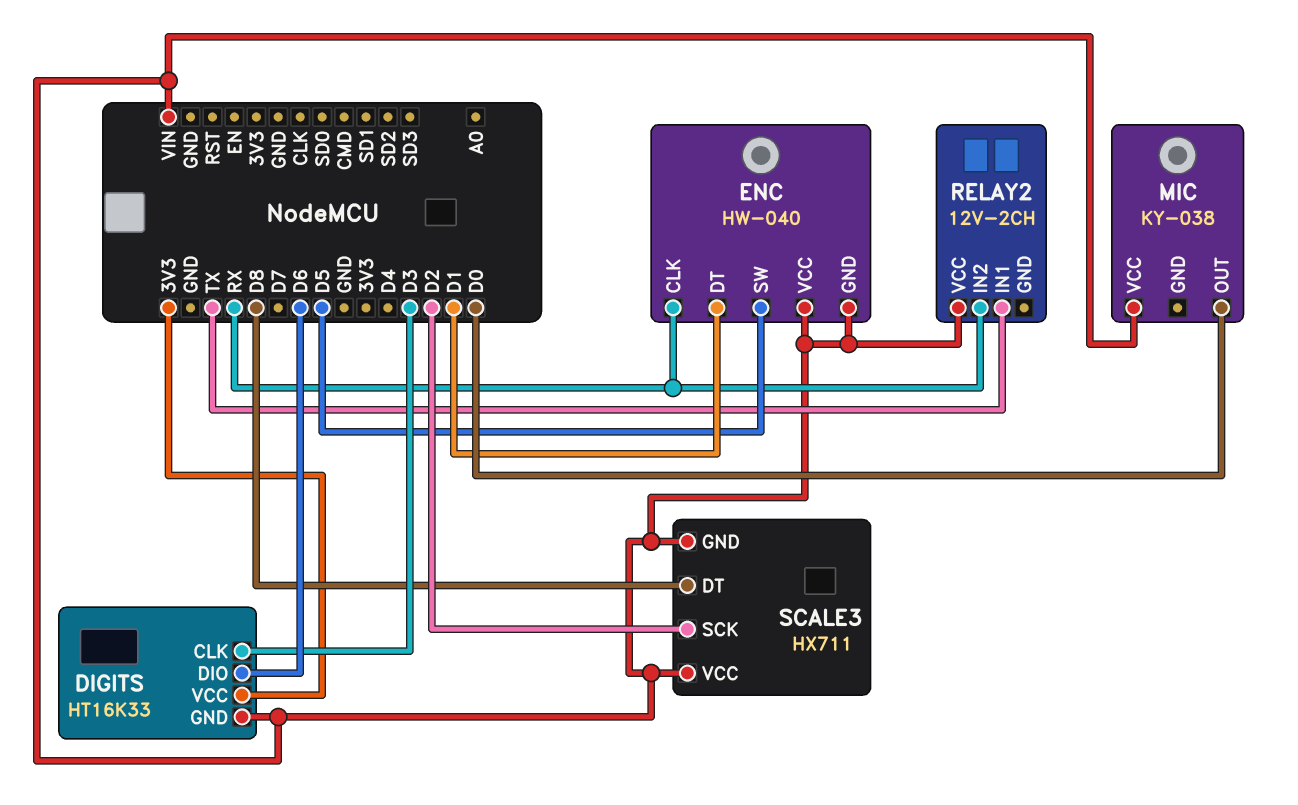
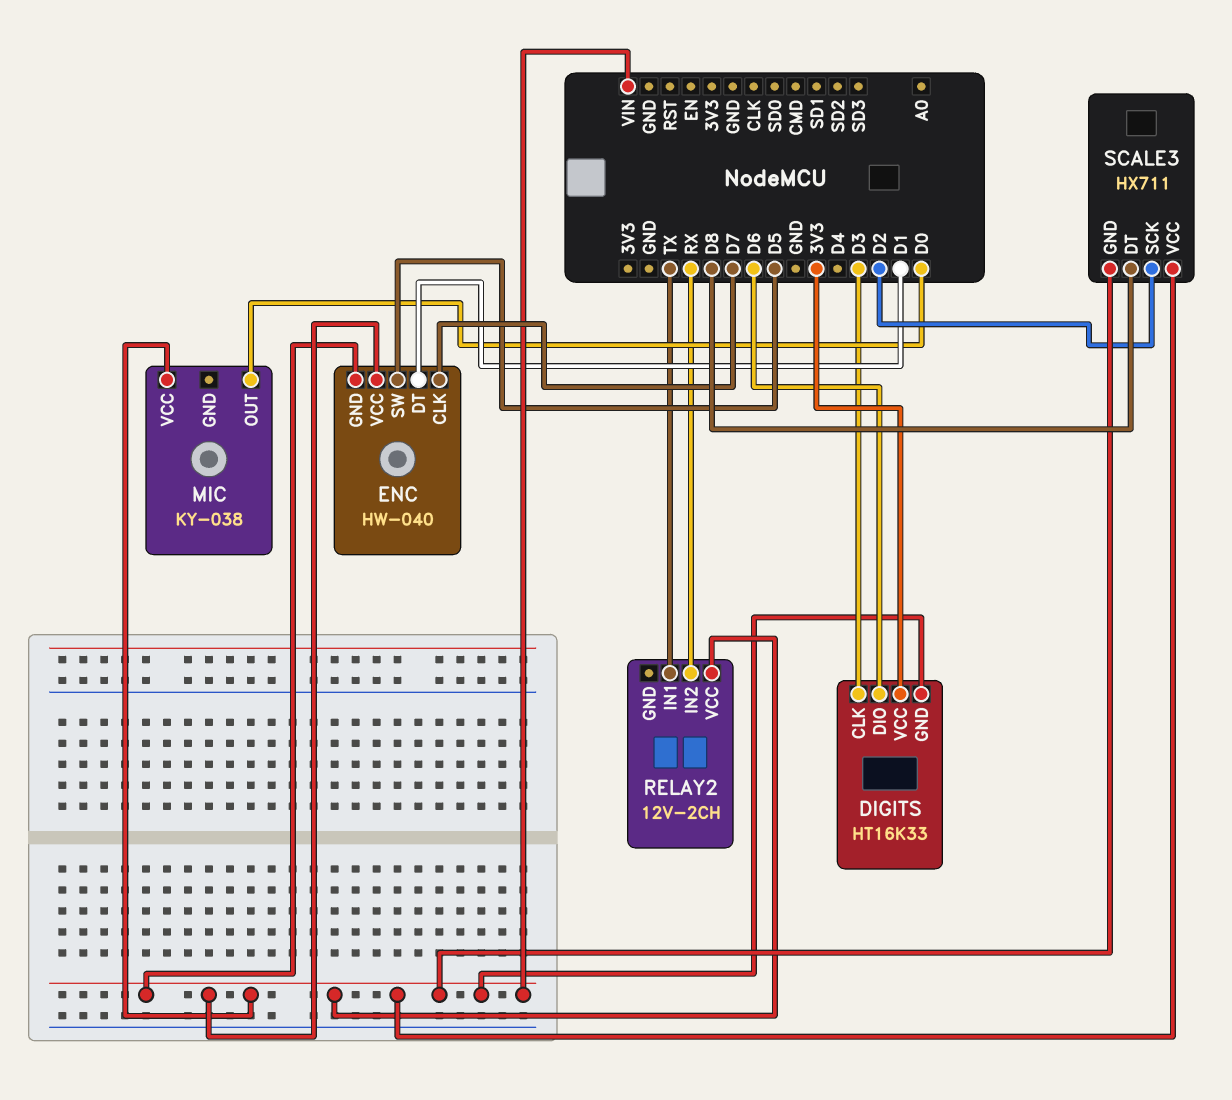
ENC pin CLK: RX -> D7

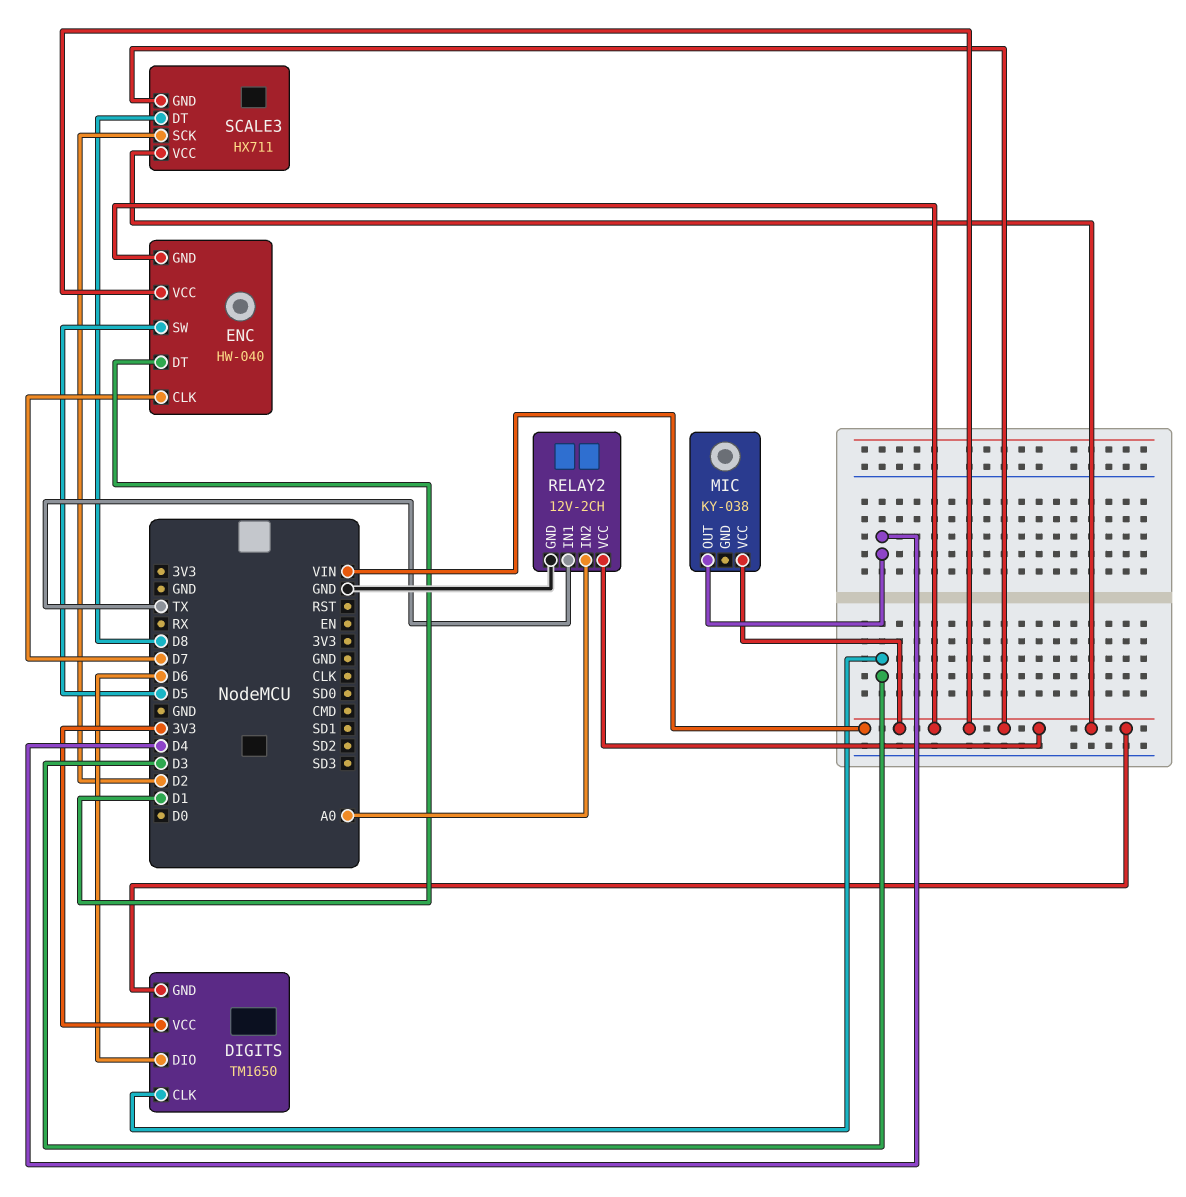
DIGITS: HT16K33 -> TM1650
MIC pin OUT: D0 -> D4
RELAY2 pin GND: none -> GND
RELAY2 pin IN2: RX -> A0

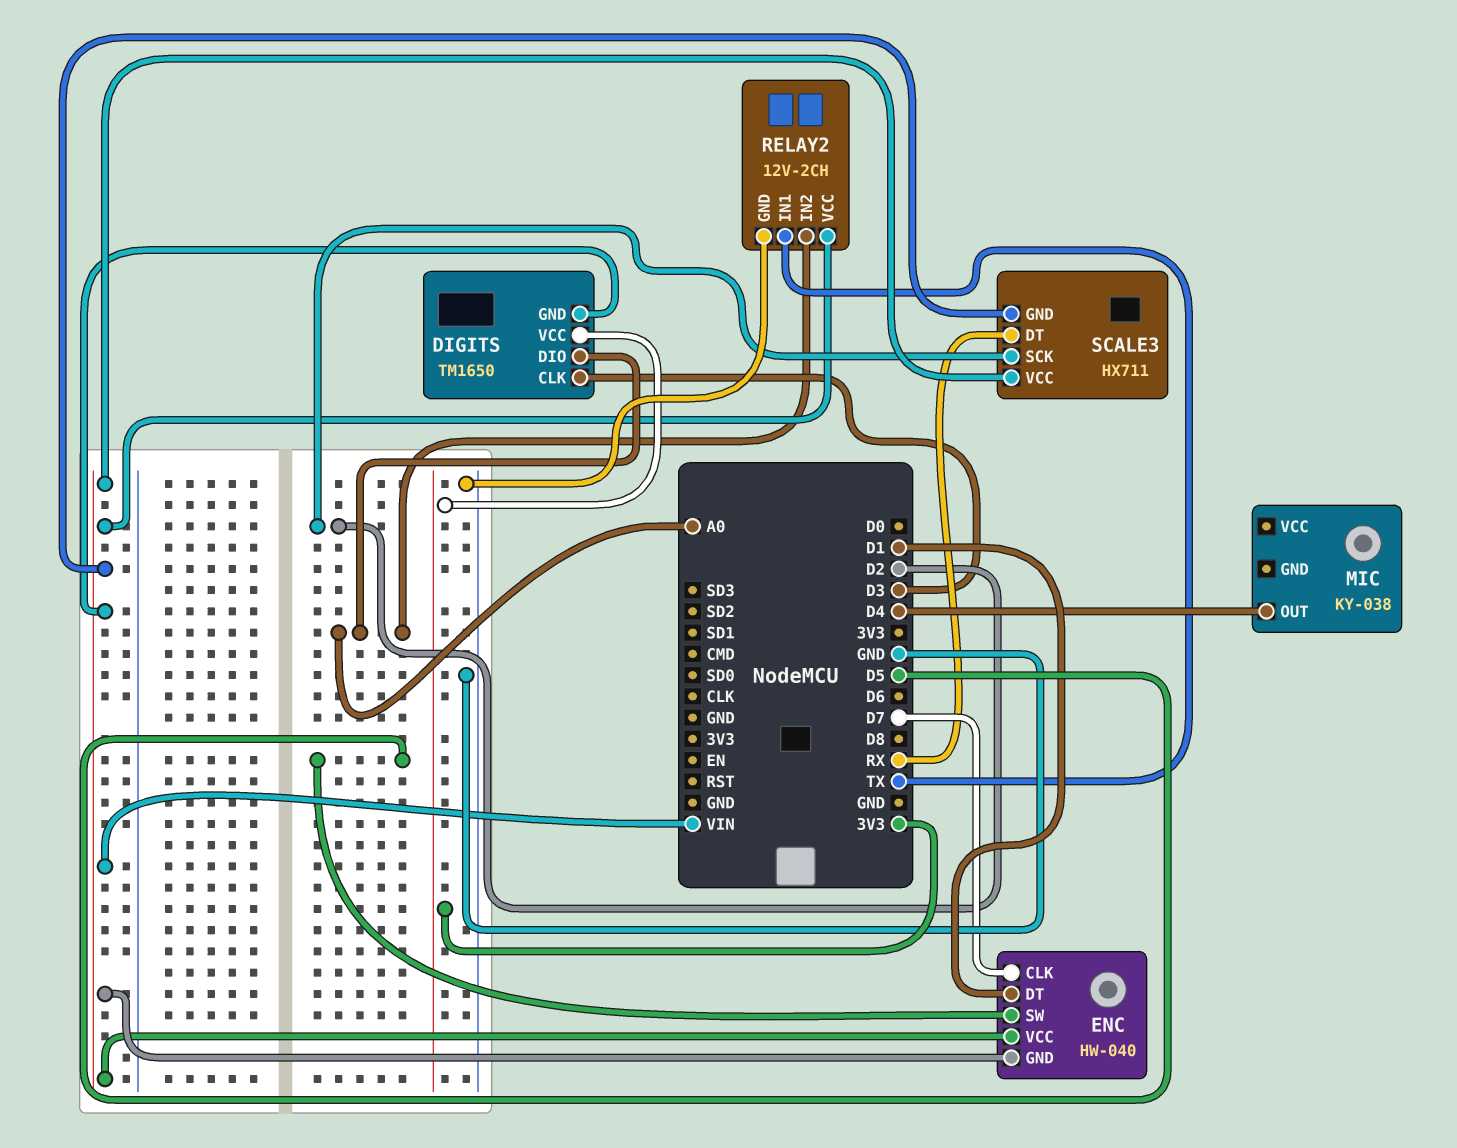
DIGITS pin DIO: D6 -> A0
MIC pin VCC: VIN -> none
SCALE3 pin DT: D8 -> RX

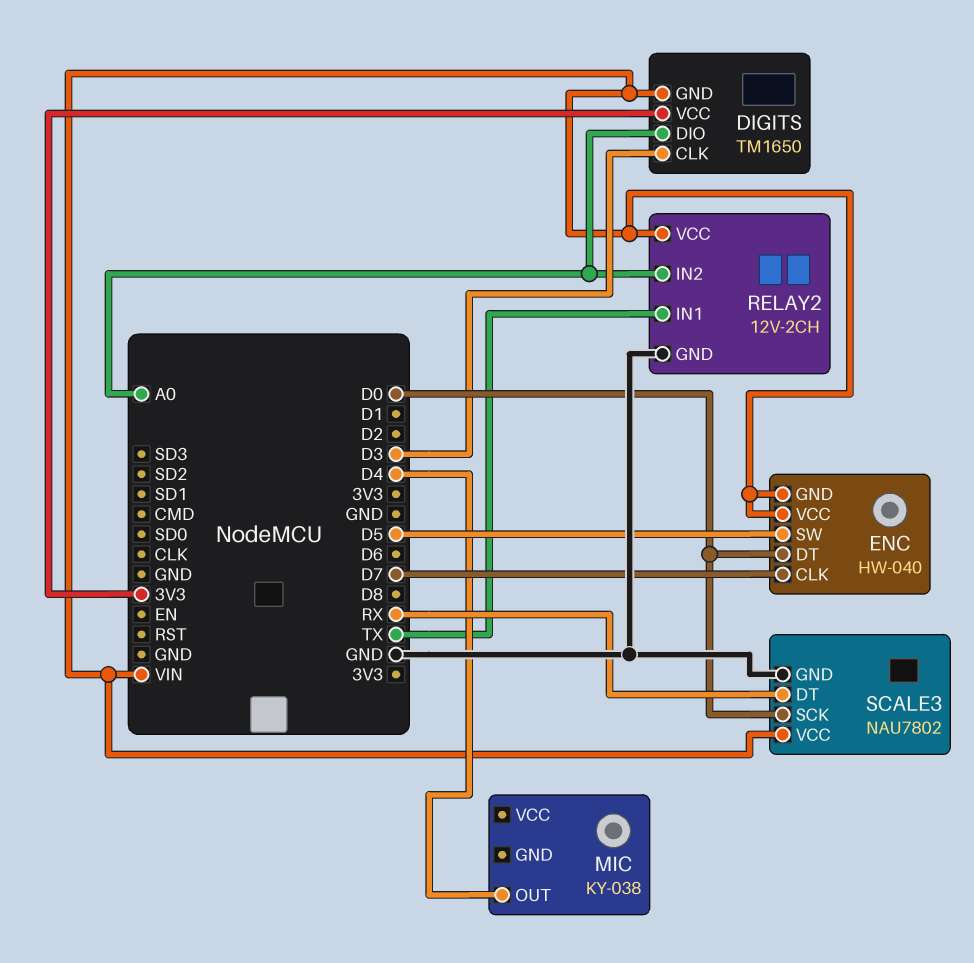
ENC pin DT: D1 -> D0
SCALE3: HX711 -> NAU7802
SCALE3 pin GND: VIN -> GND
SCALE3 pin SCK: D2 -> D0

